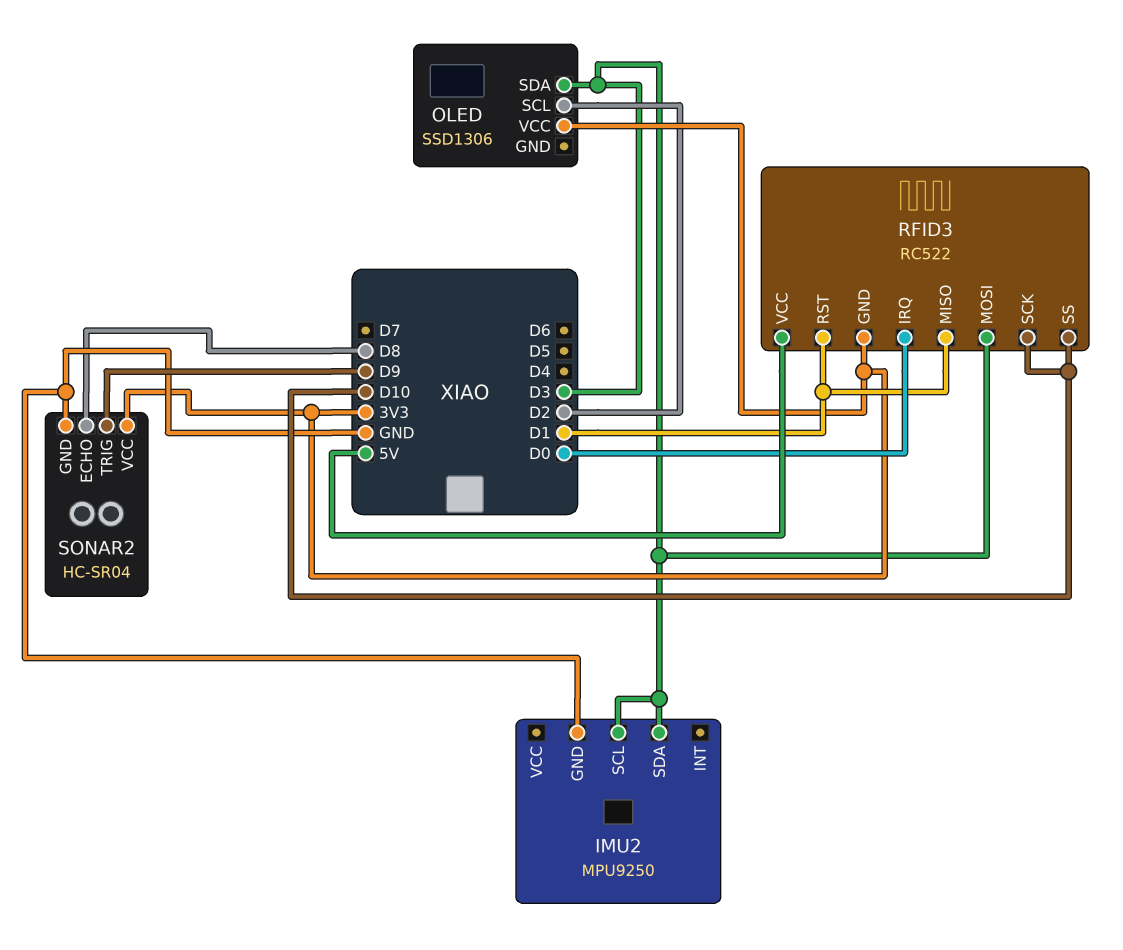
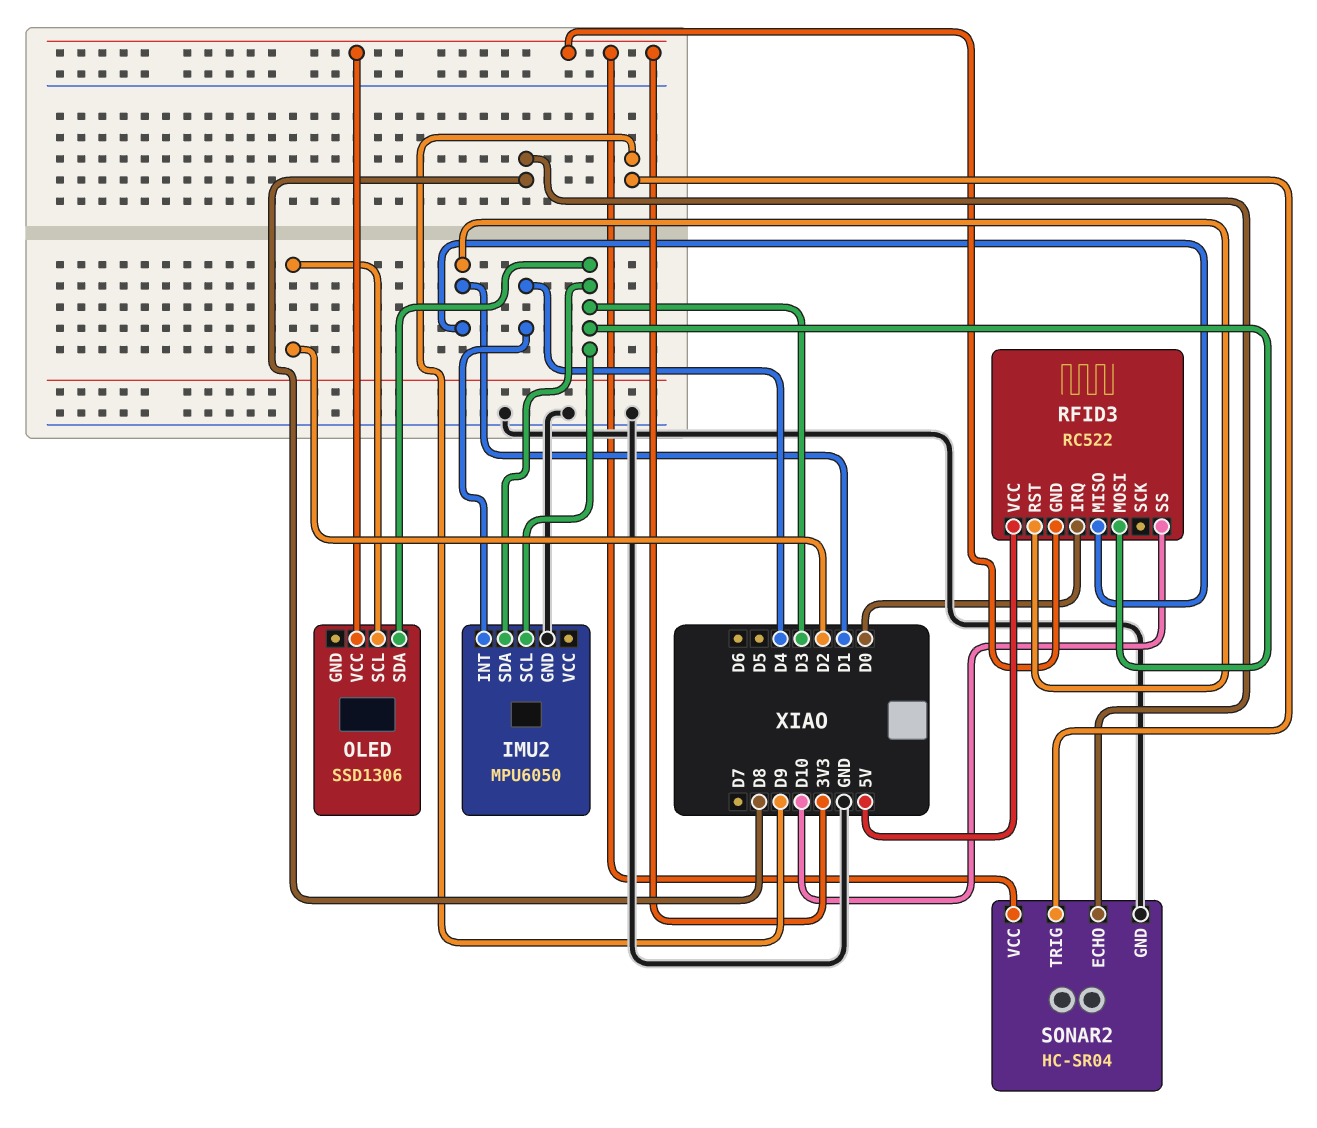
IMU2: MPU9250 -> MPU6050
IMU2 pin INT: none -> D4
RFID3 pin SCK: D10 -> none

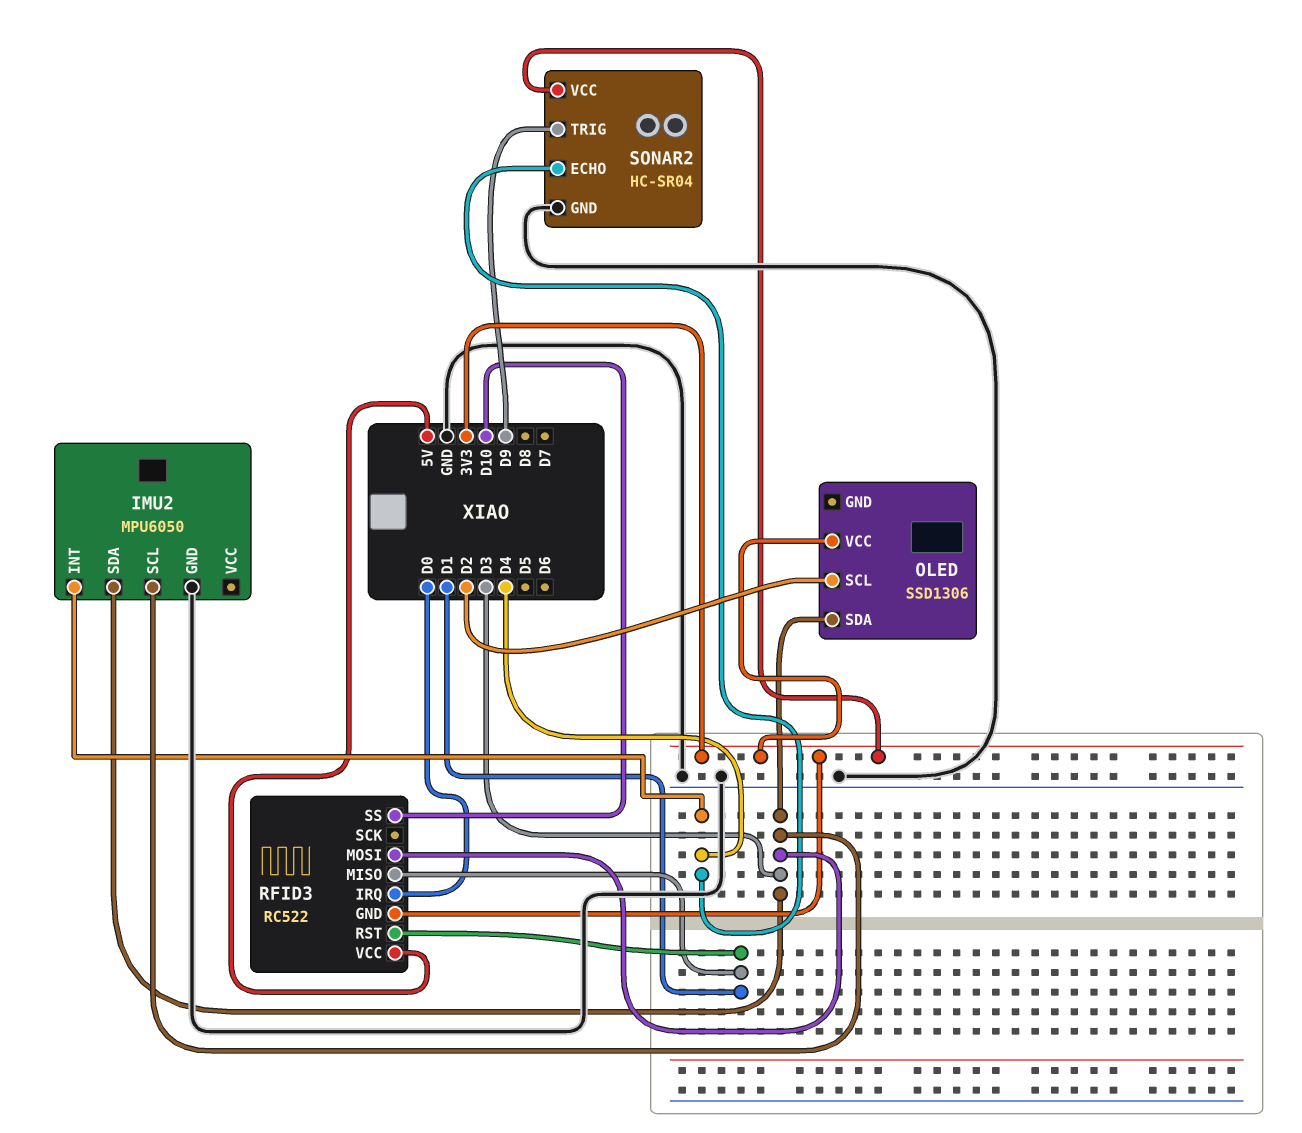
SONAR2 pin ECHO: D8 -> D4

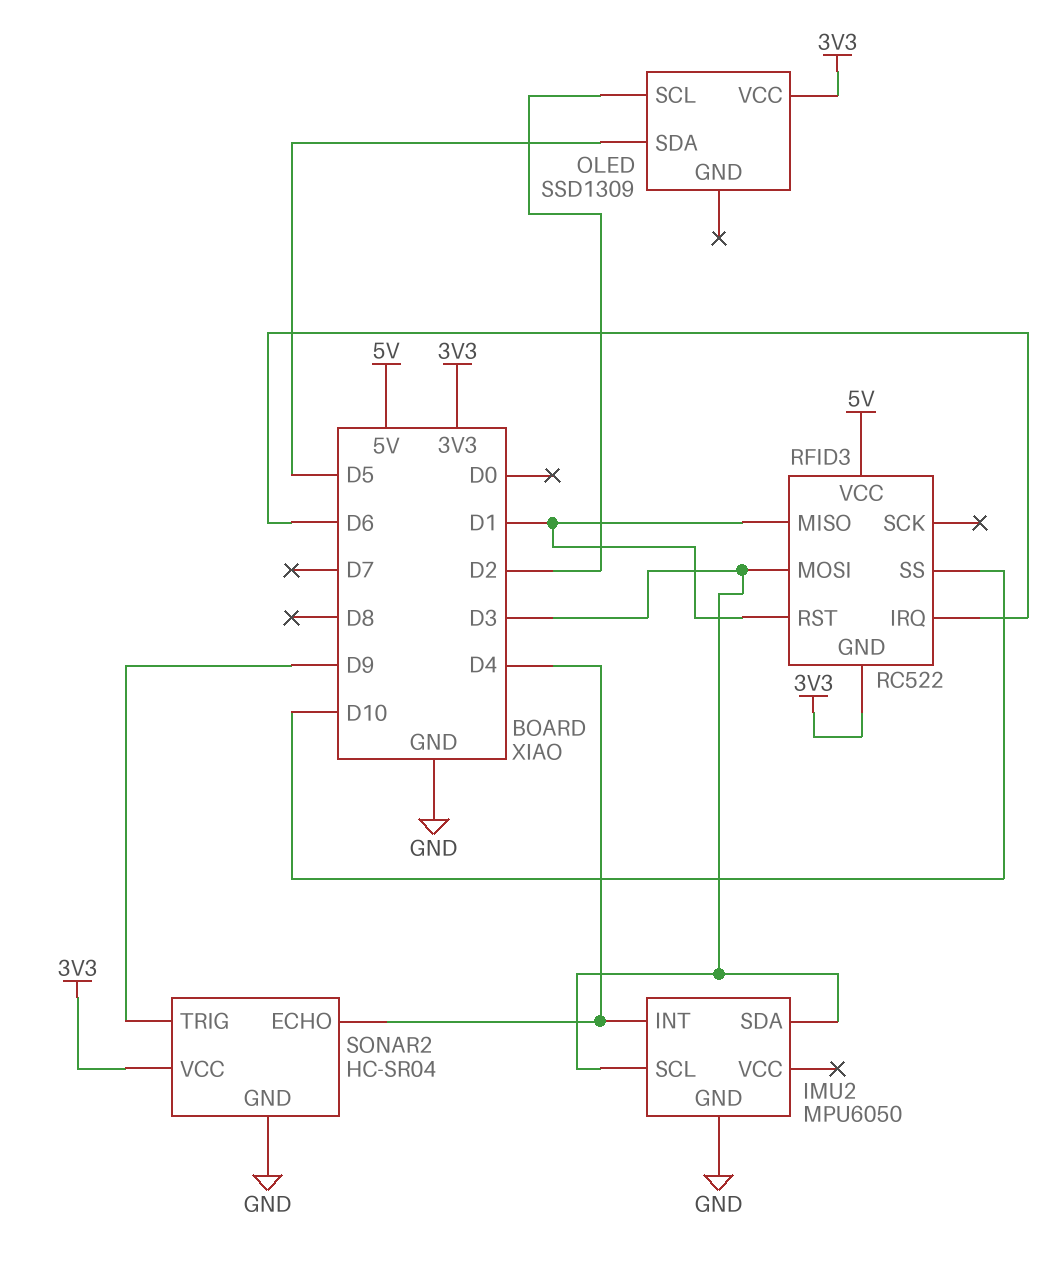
OLED: SSD1306 -> SSD1309
OLED pin SDA: D3 -> D5
RFID3 pin IRQ: D0 -> D6

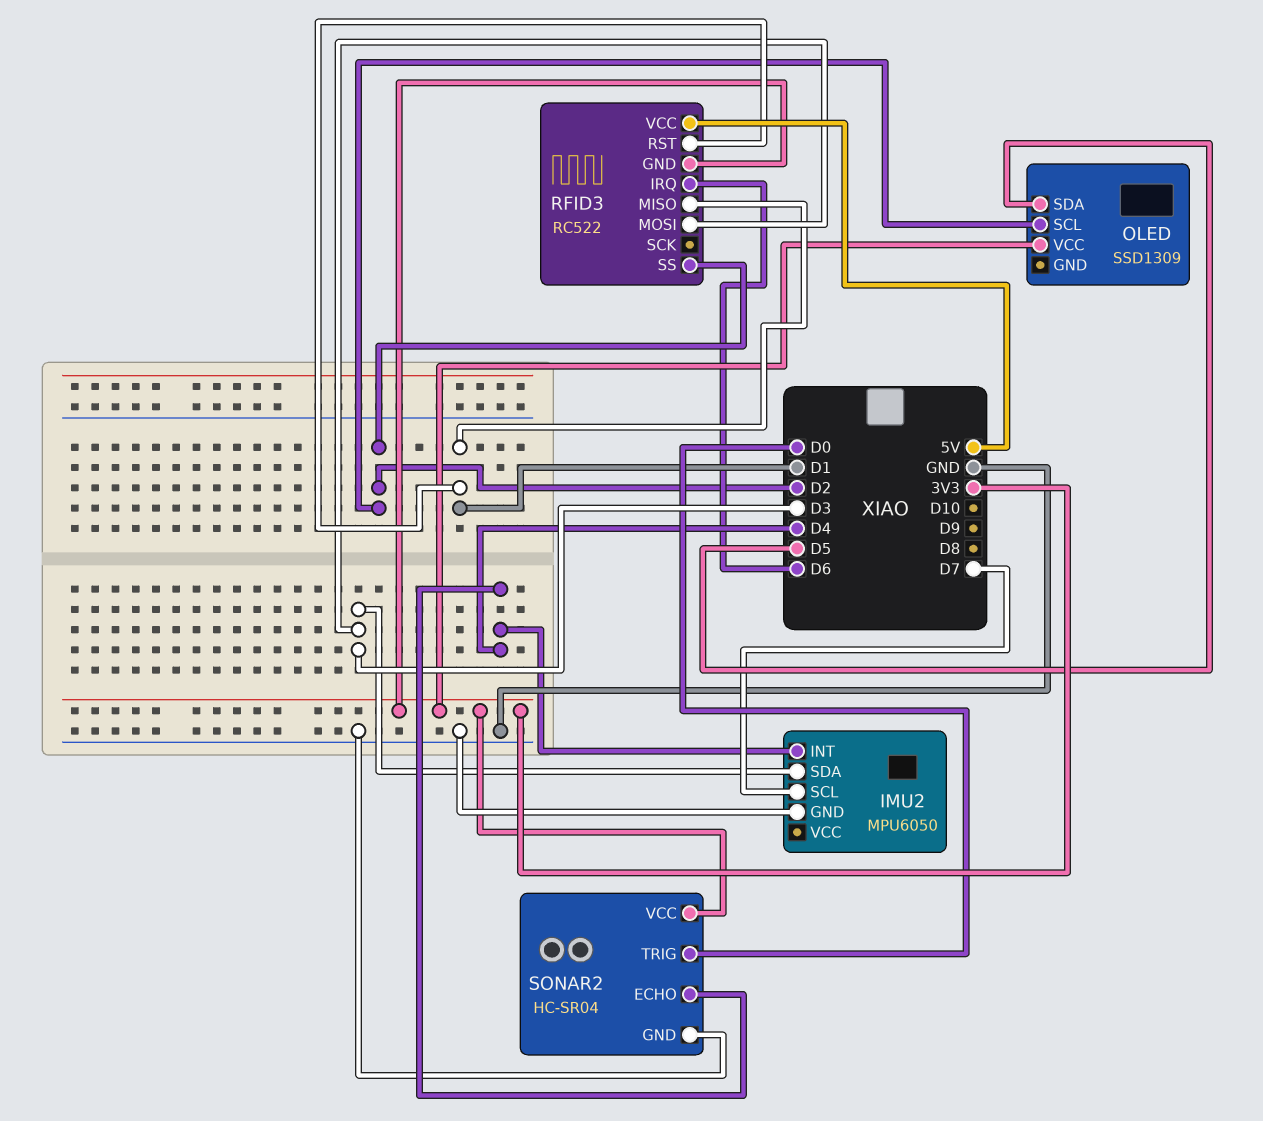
IMU2 pin SCL: D3 -> D7
RFID3 pin SS: D10 -> D2
SONAR2 pin TRIG: D9 -> D0

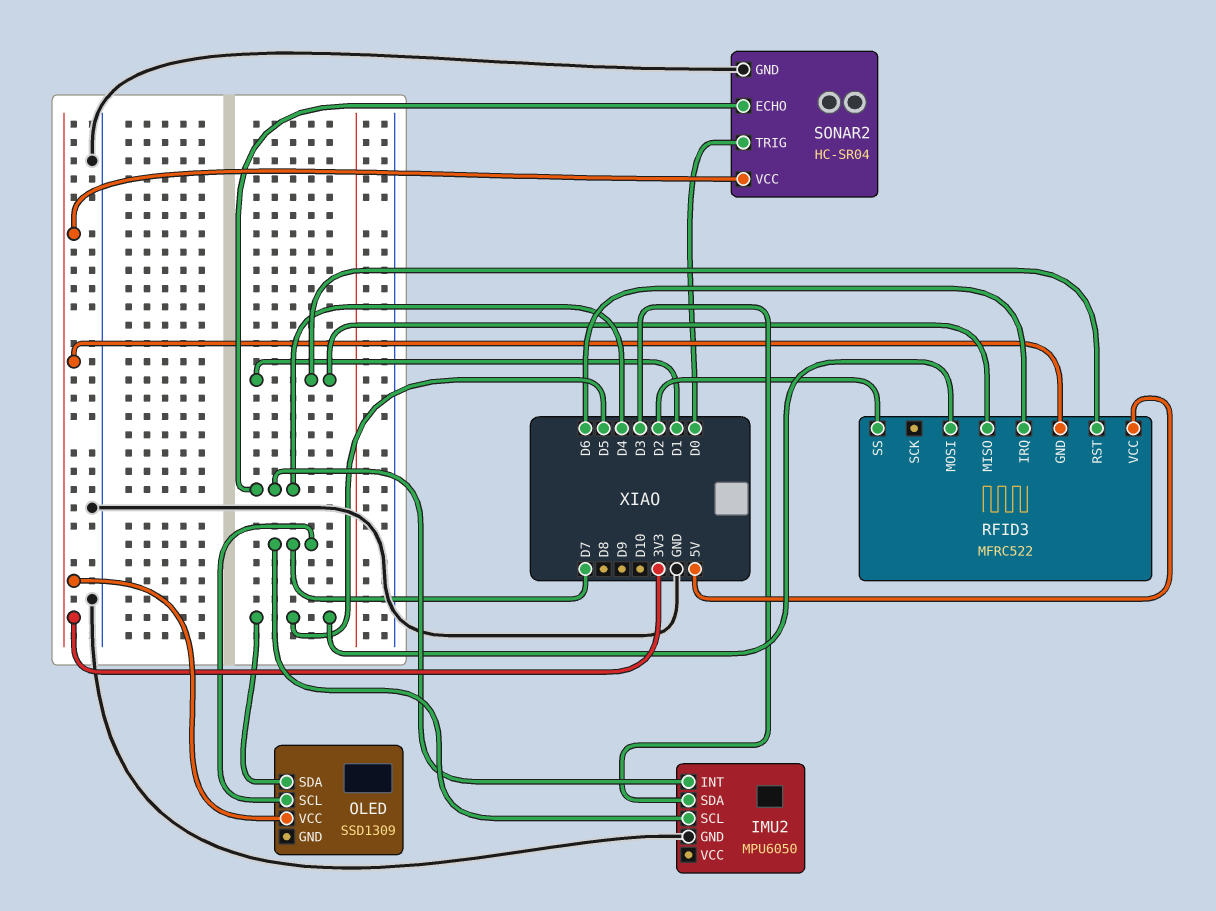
OLED pin SCL: D2 -> D7
RFID3: RC522 -> MFRC522
RFID3 pin MOSI: D3 -> D5

